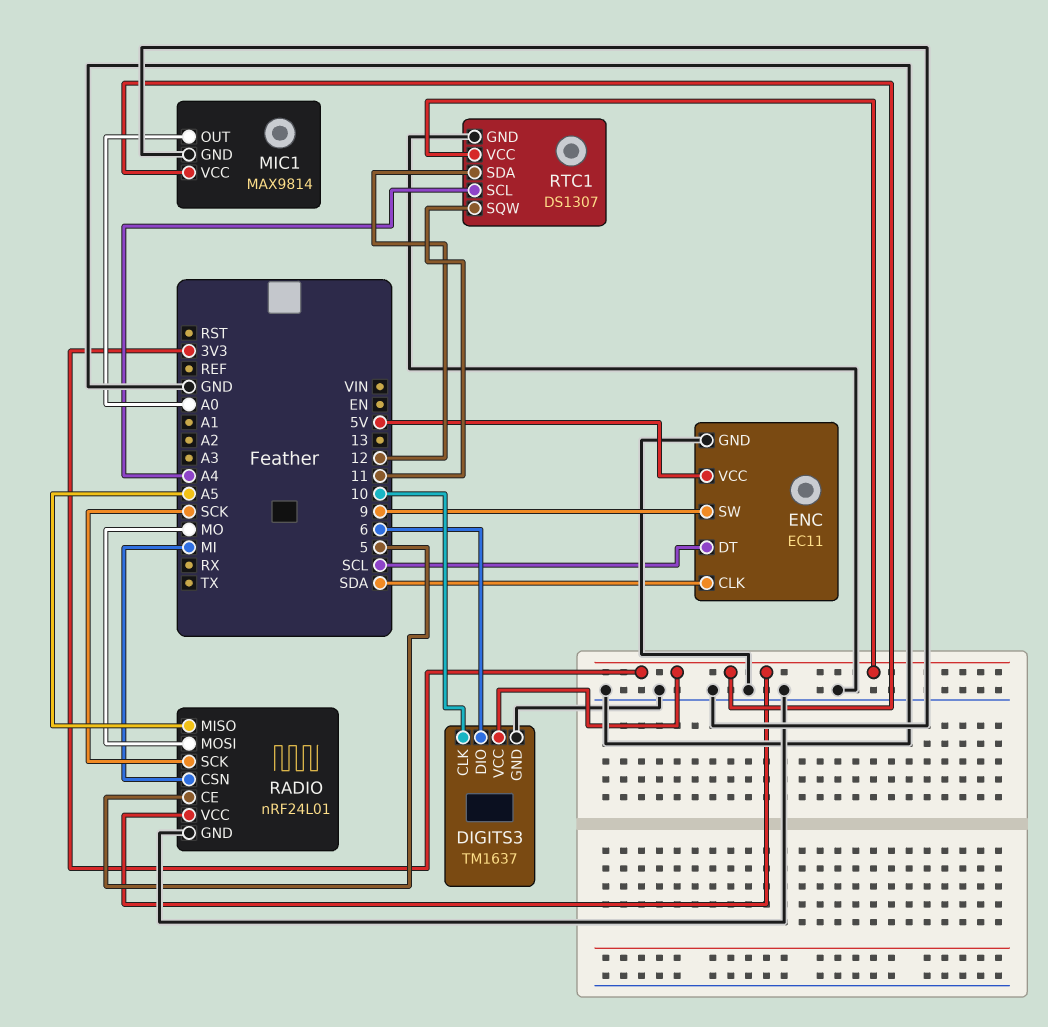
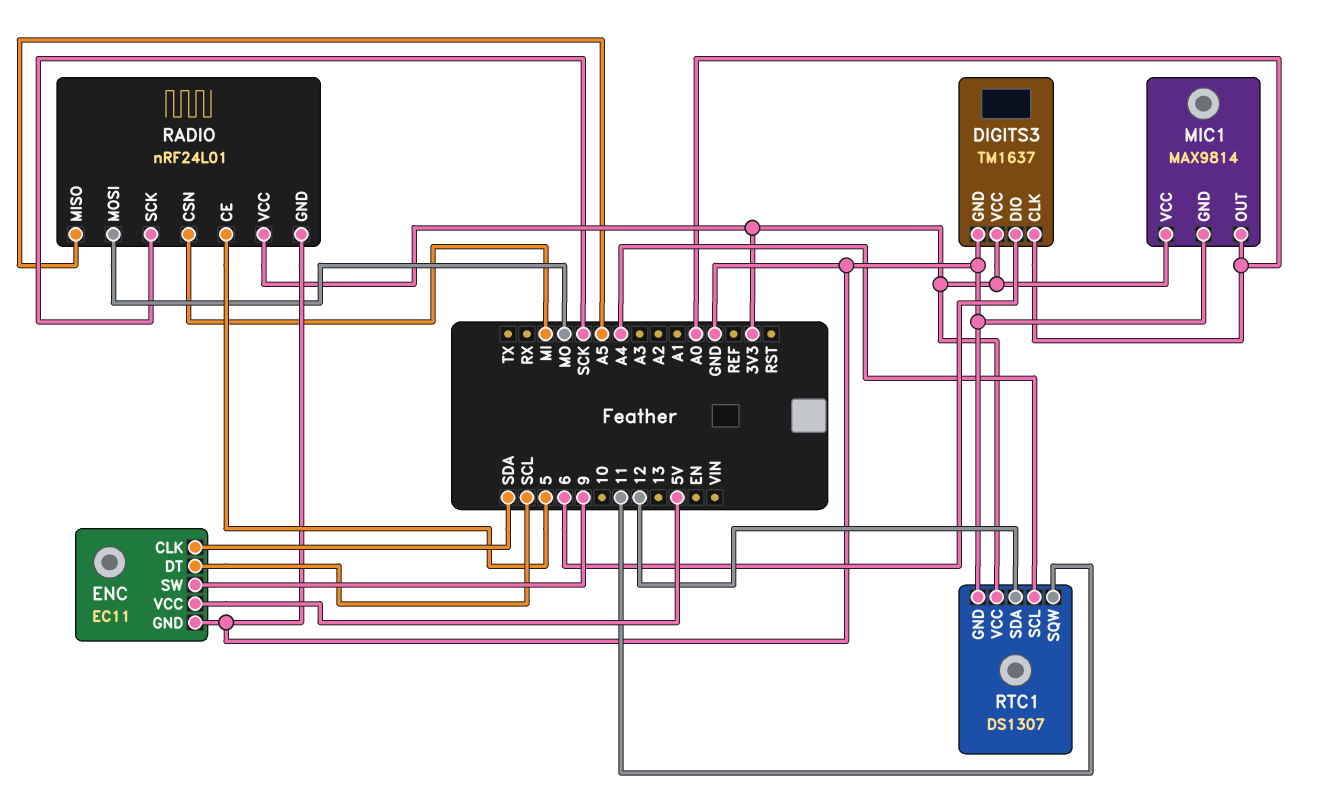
DIGITS3 pin CLK: 10 -> A0

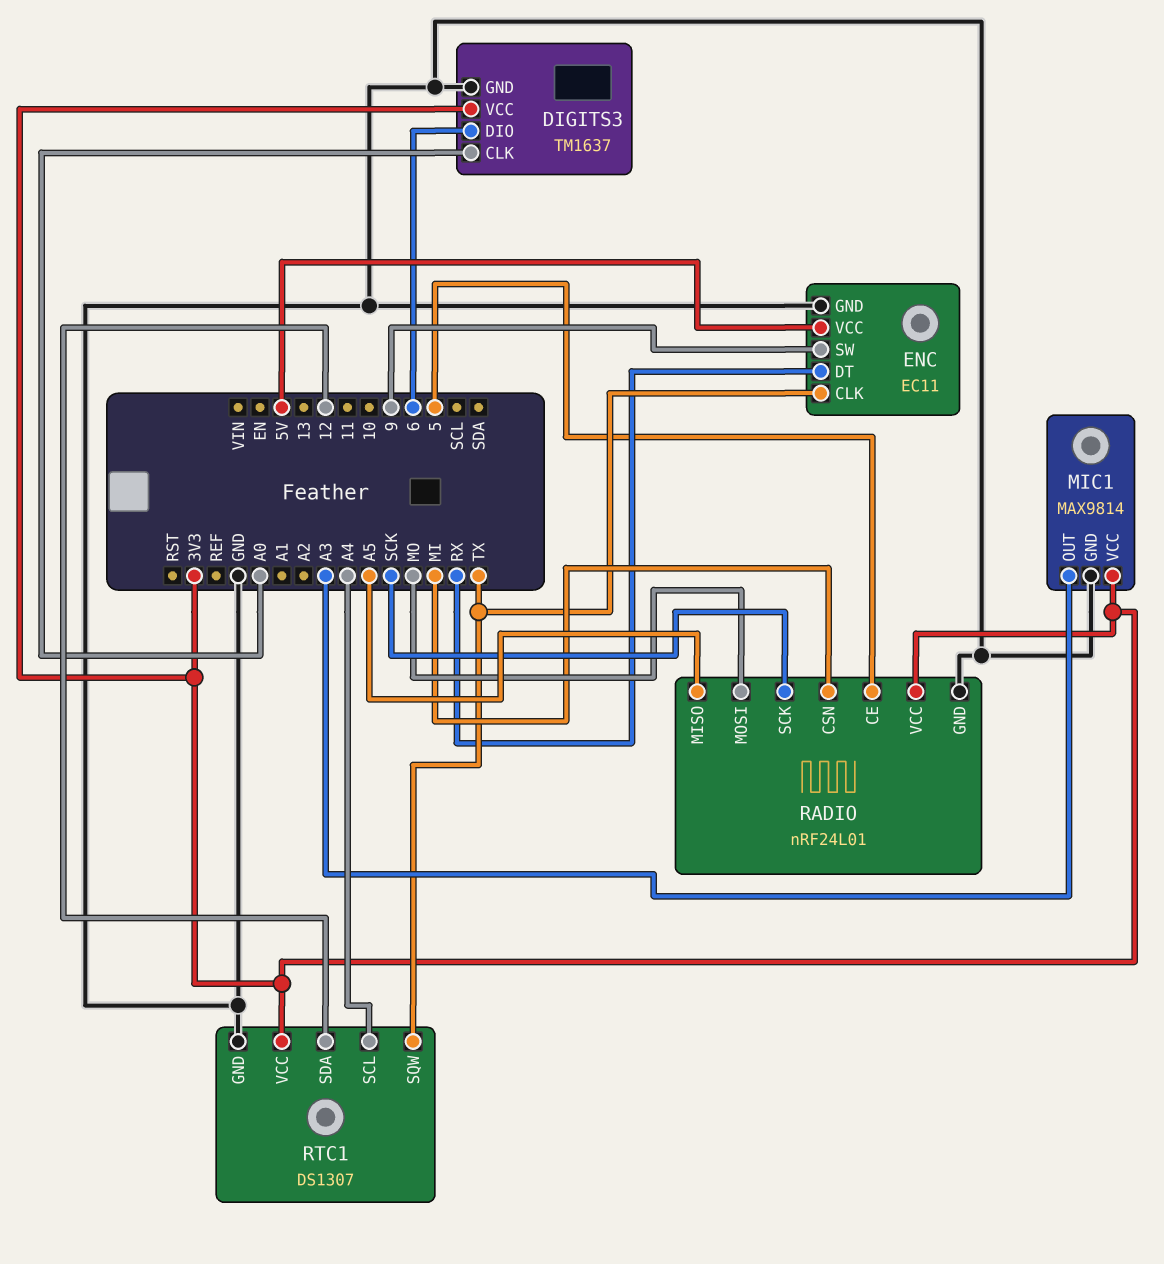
ENC pin CLK: SDA -> TX
ENC pin DT: SCL -> RX
MIC1 pin OUT: A0 -> A3
RTC1 pin SQW: 11 -> TX

